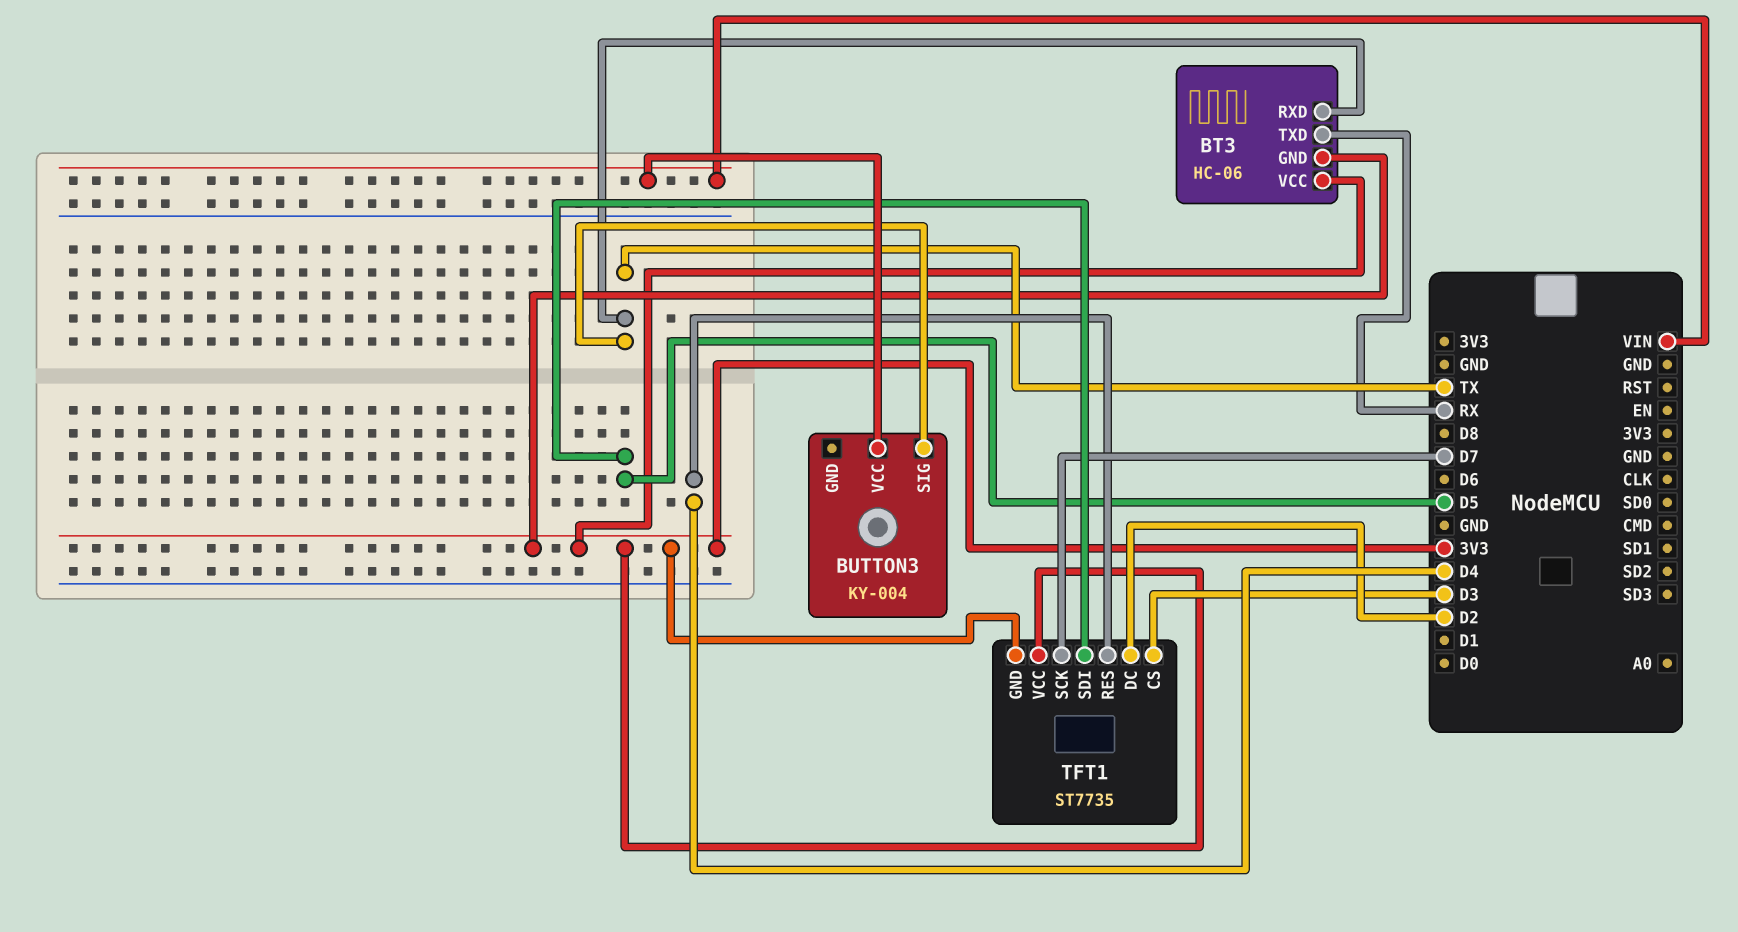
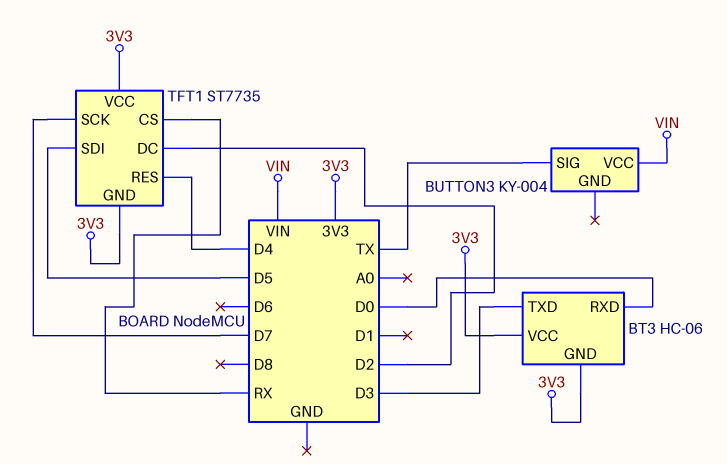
BT3 pin RXD: TX -> D0
BT3 pin TXD: RX -> D3
TFT1 pin CS: D3 -> RX

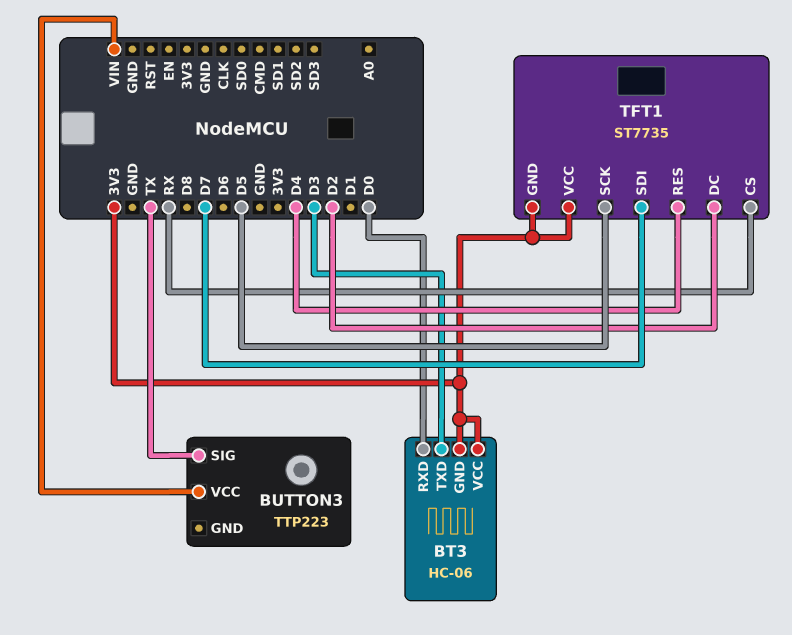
BUTTON3: KY-004 -> TTP223
TFT1 pin SCK: D7 -> D5
TFT1 pin SDI: D5 -> D7

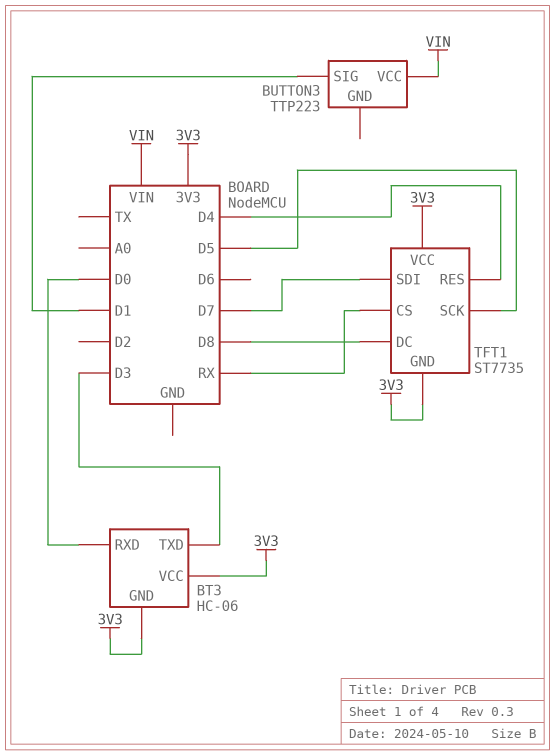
BUTTON3 pin SIG: TX -> D1
TFT1 pin DC: D2 -> D8

